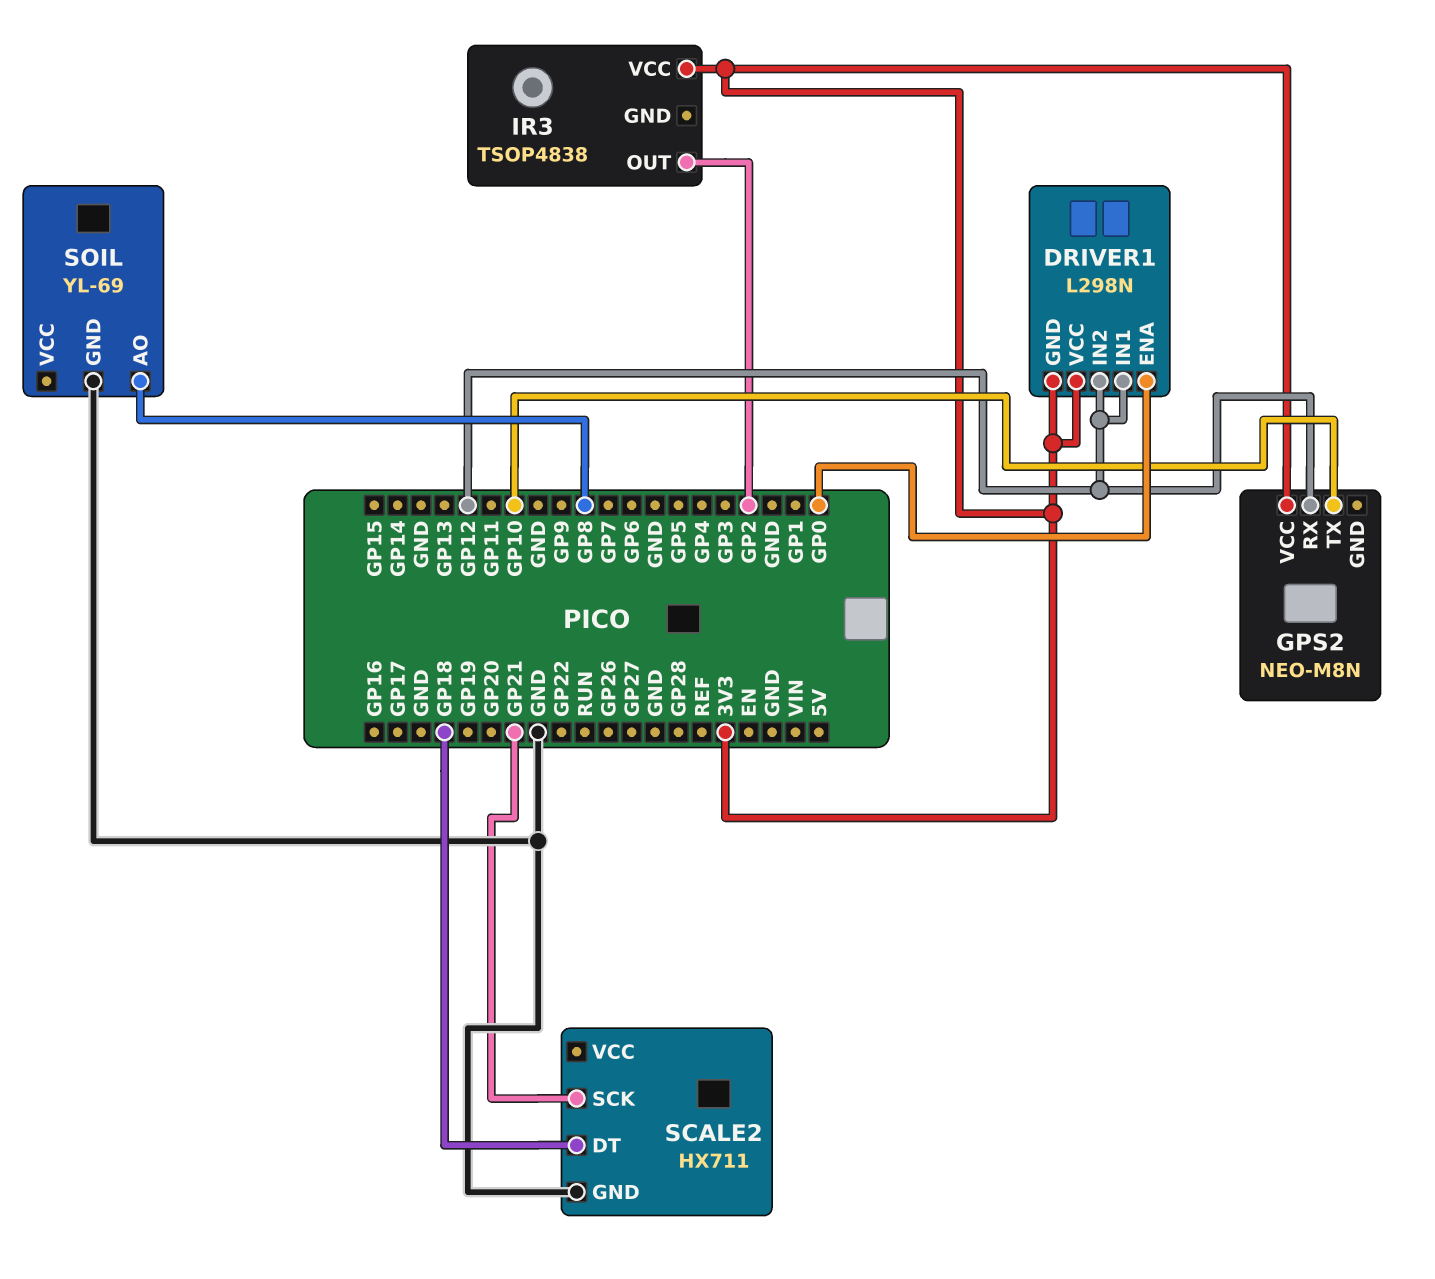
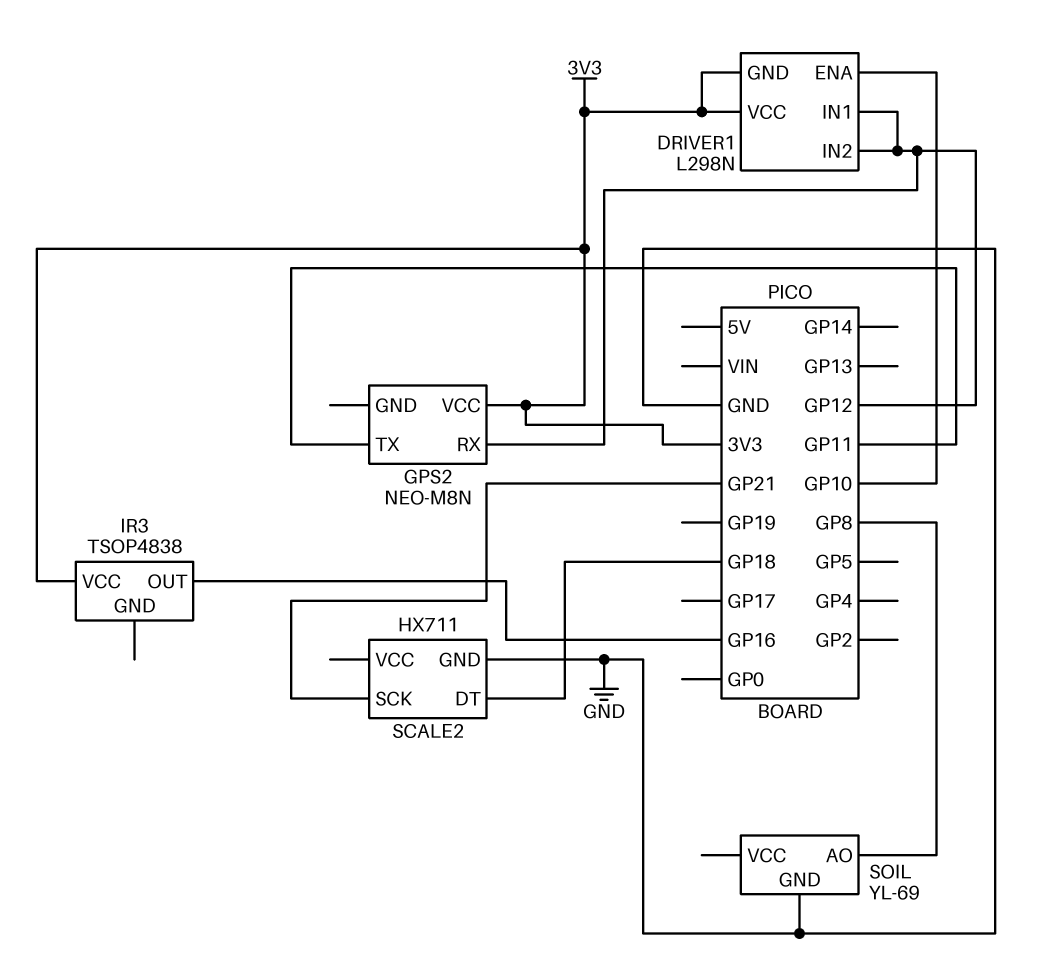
DRIVER1 pin ENA: GP0 -> GP10
GPS2 pin TX: GP10 -> GP11
IR3 pin OUT: GP2 -> GP16

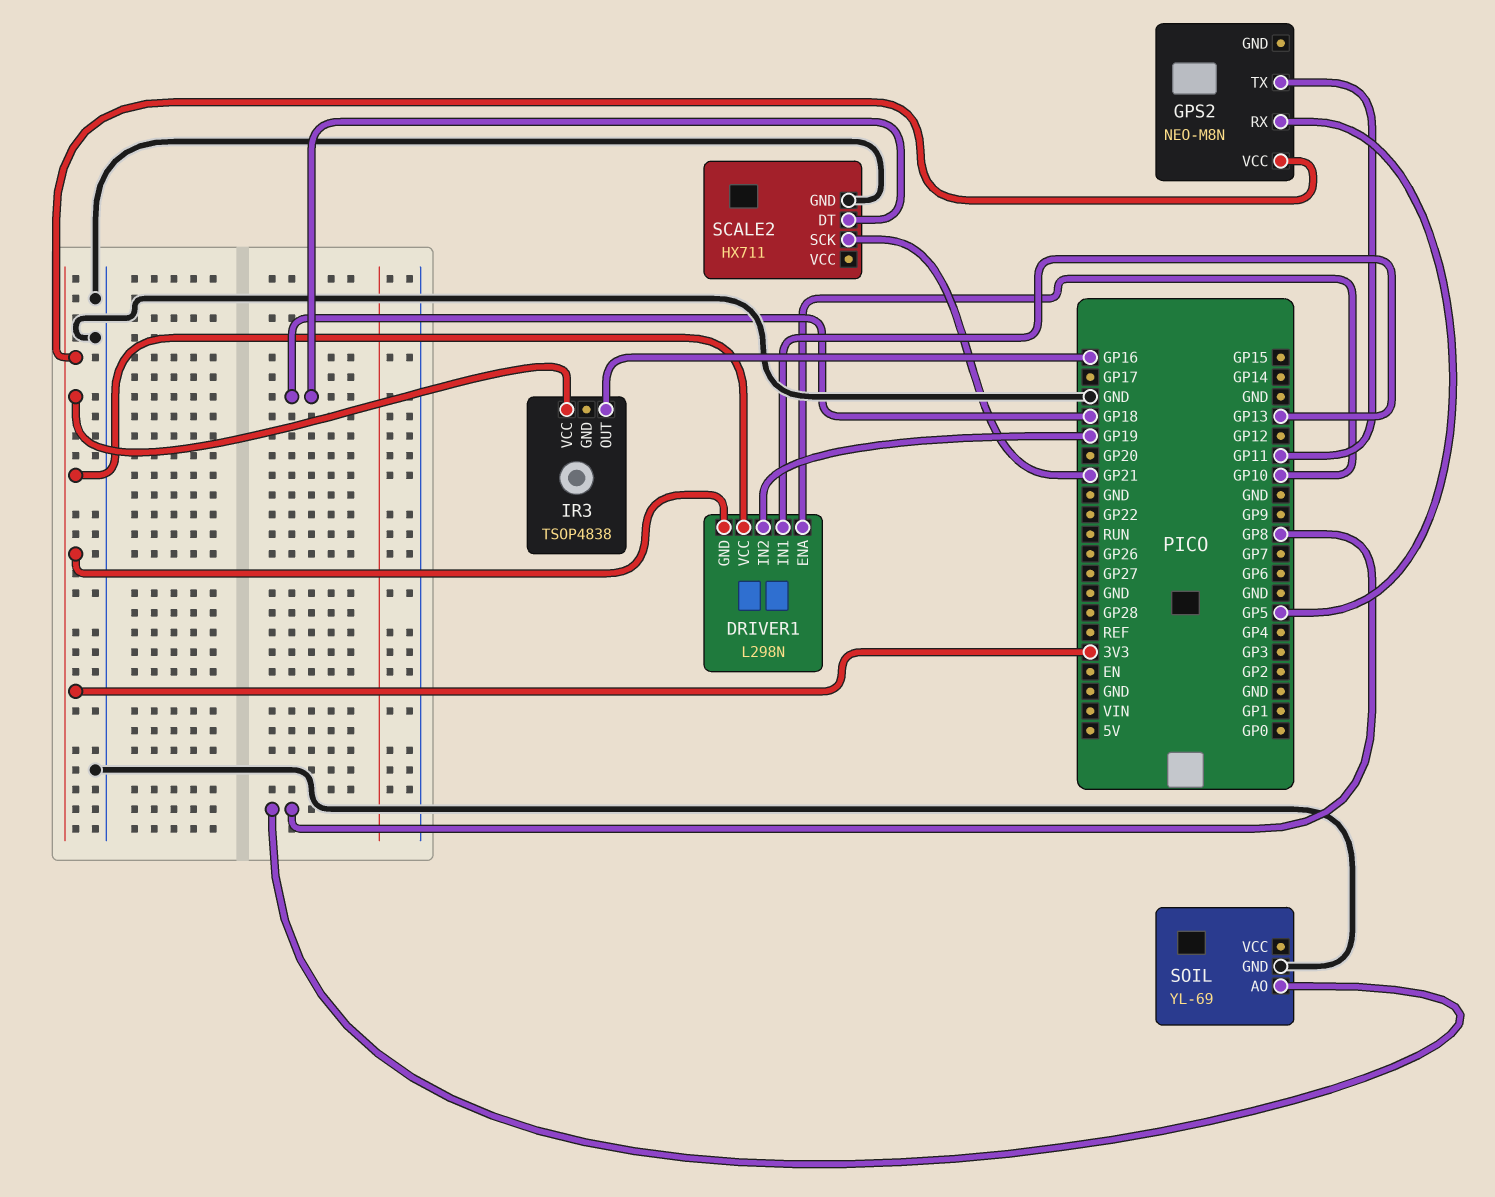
DRIVER1 pin IN1: GP12 -> GP13
DRIVER1 pin IN2: GP12 -> GP19
GPS2 pin RX: GP12 -> GP5

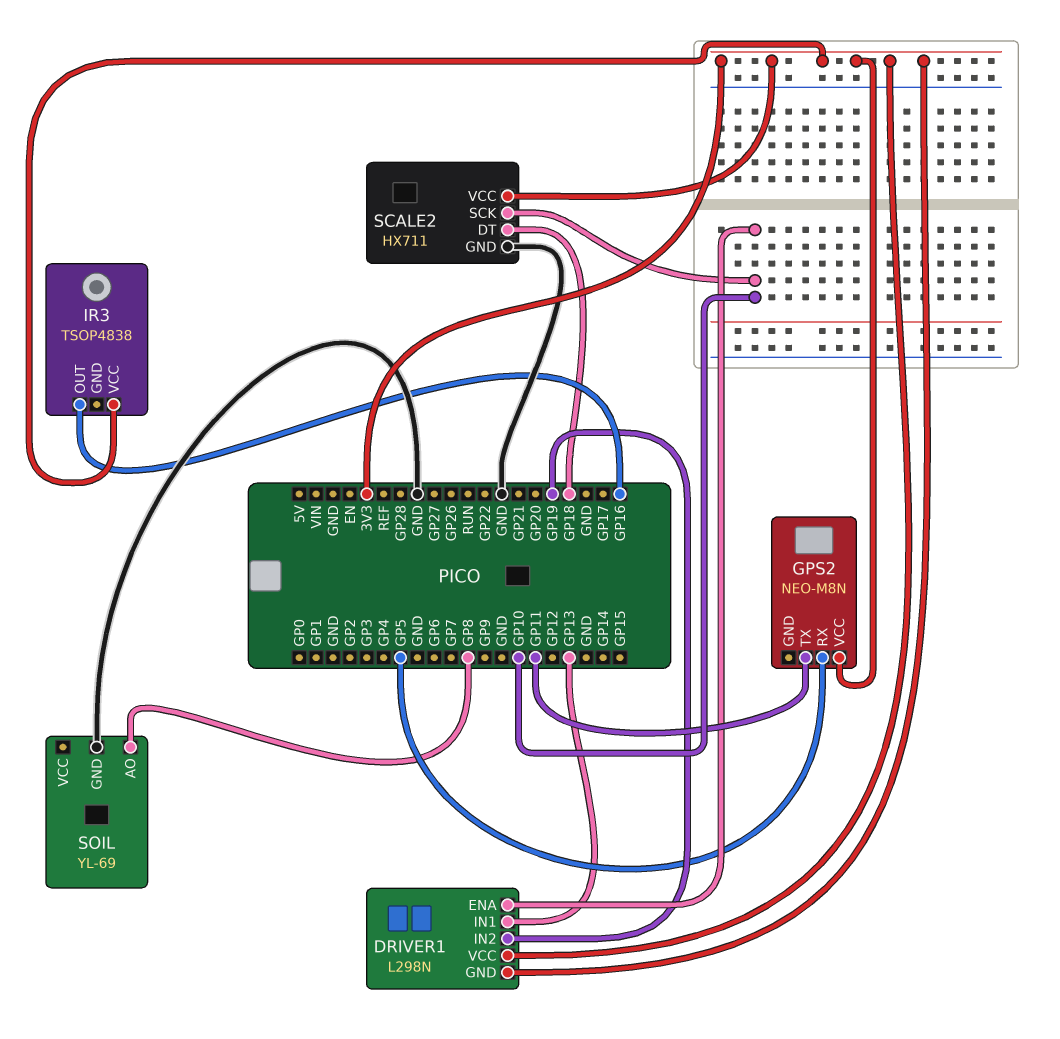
SCALE2 pin SCK: GP21 -> GP10
SCALE2 pin VCC: none -> 3V3

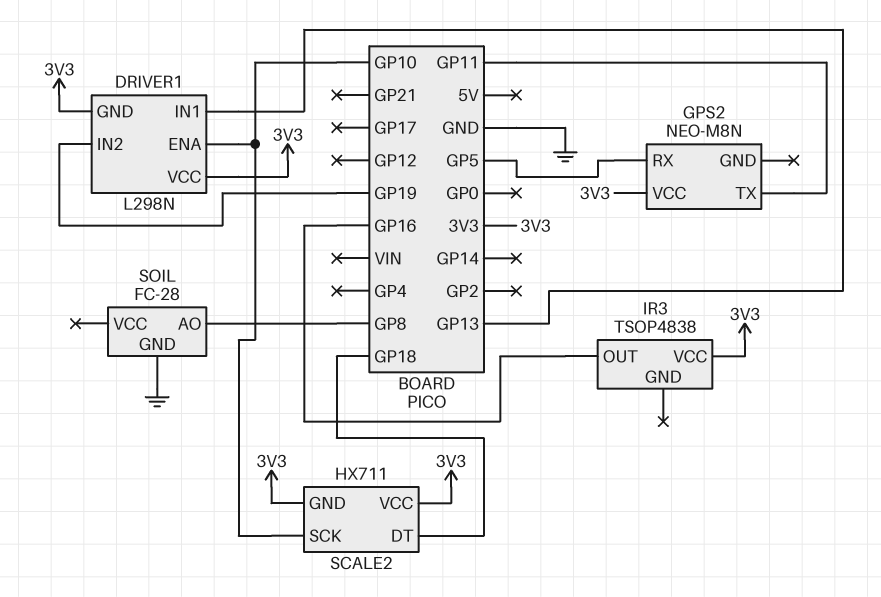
SCALE2 pin GND: GND -> 3V3
SOIL: YL-69 -> FC-28

